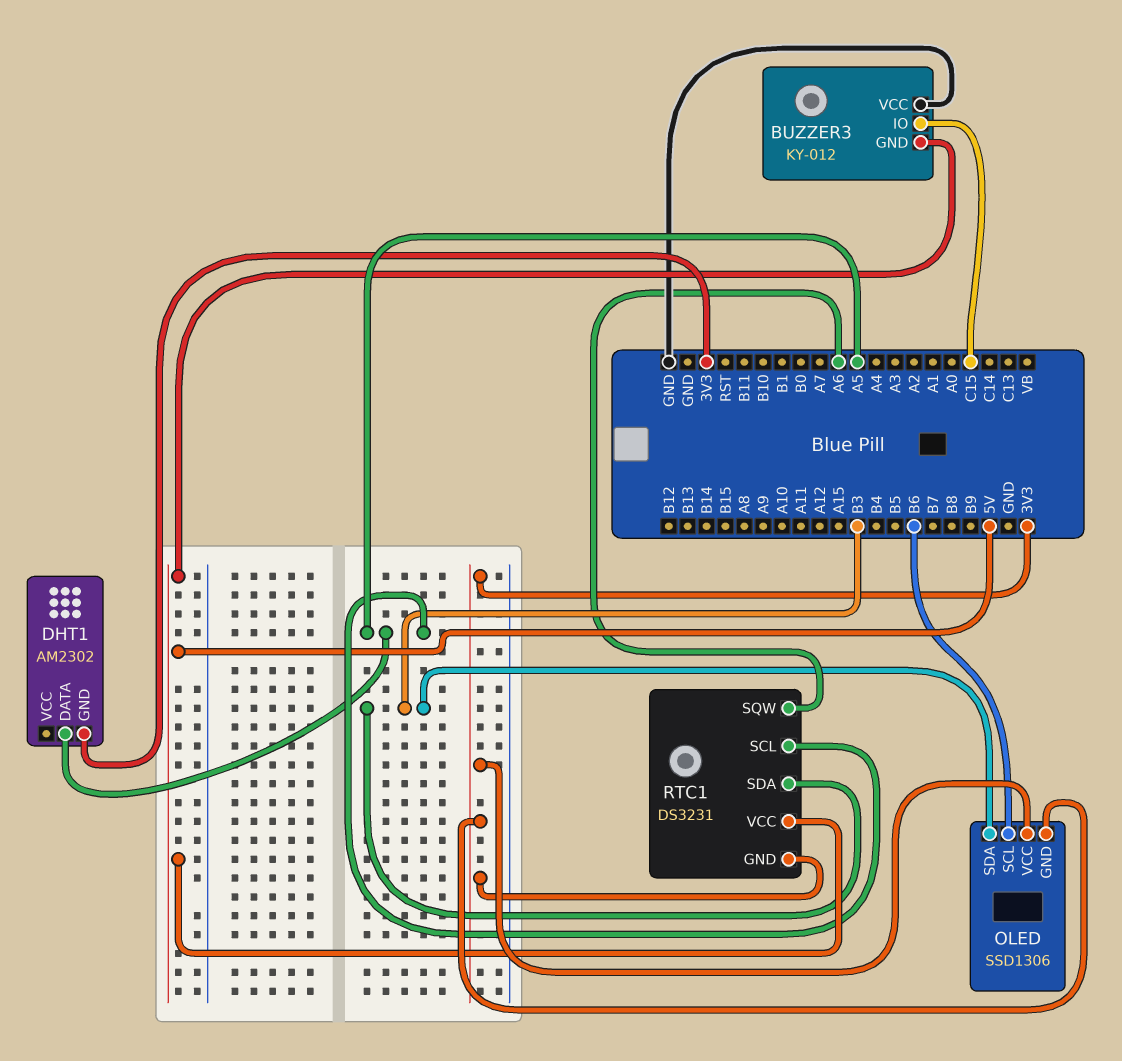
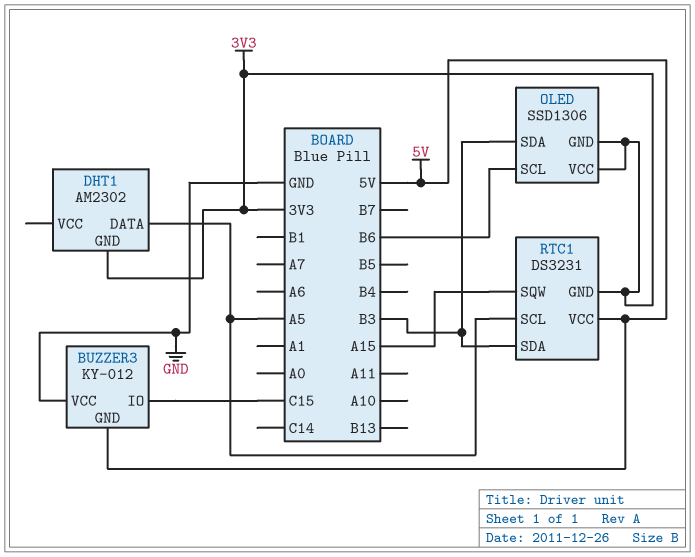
RTC1 pin SQW: A6 -> A15

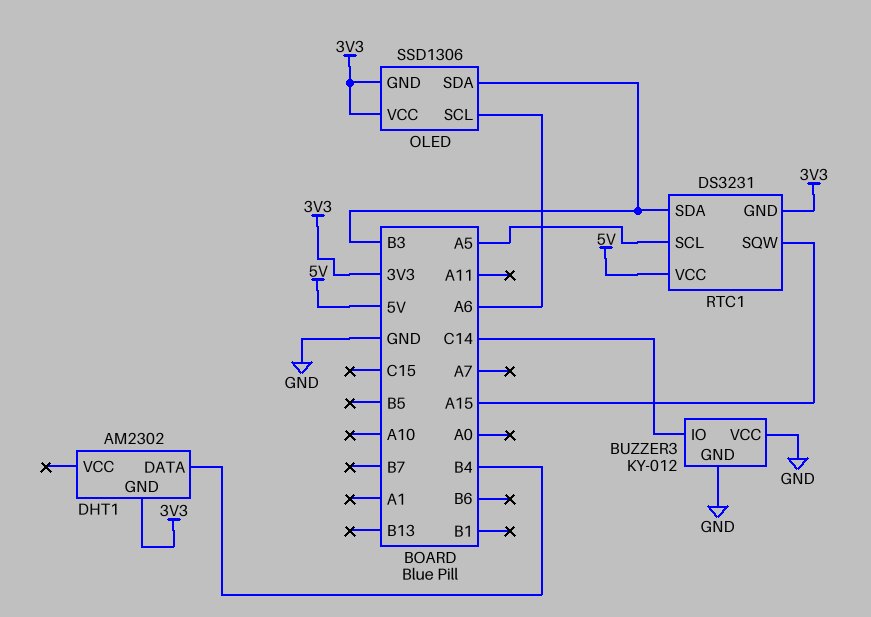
BUZZER3 pin GND: 5V -> GND
BUZZER3 pin IO: C15 -> C14
DHT1 pin DATA: A5 -> B4
OLED pin SCL: B6 -> A6

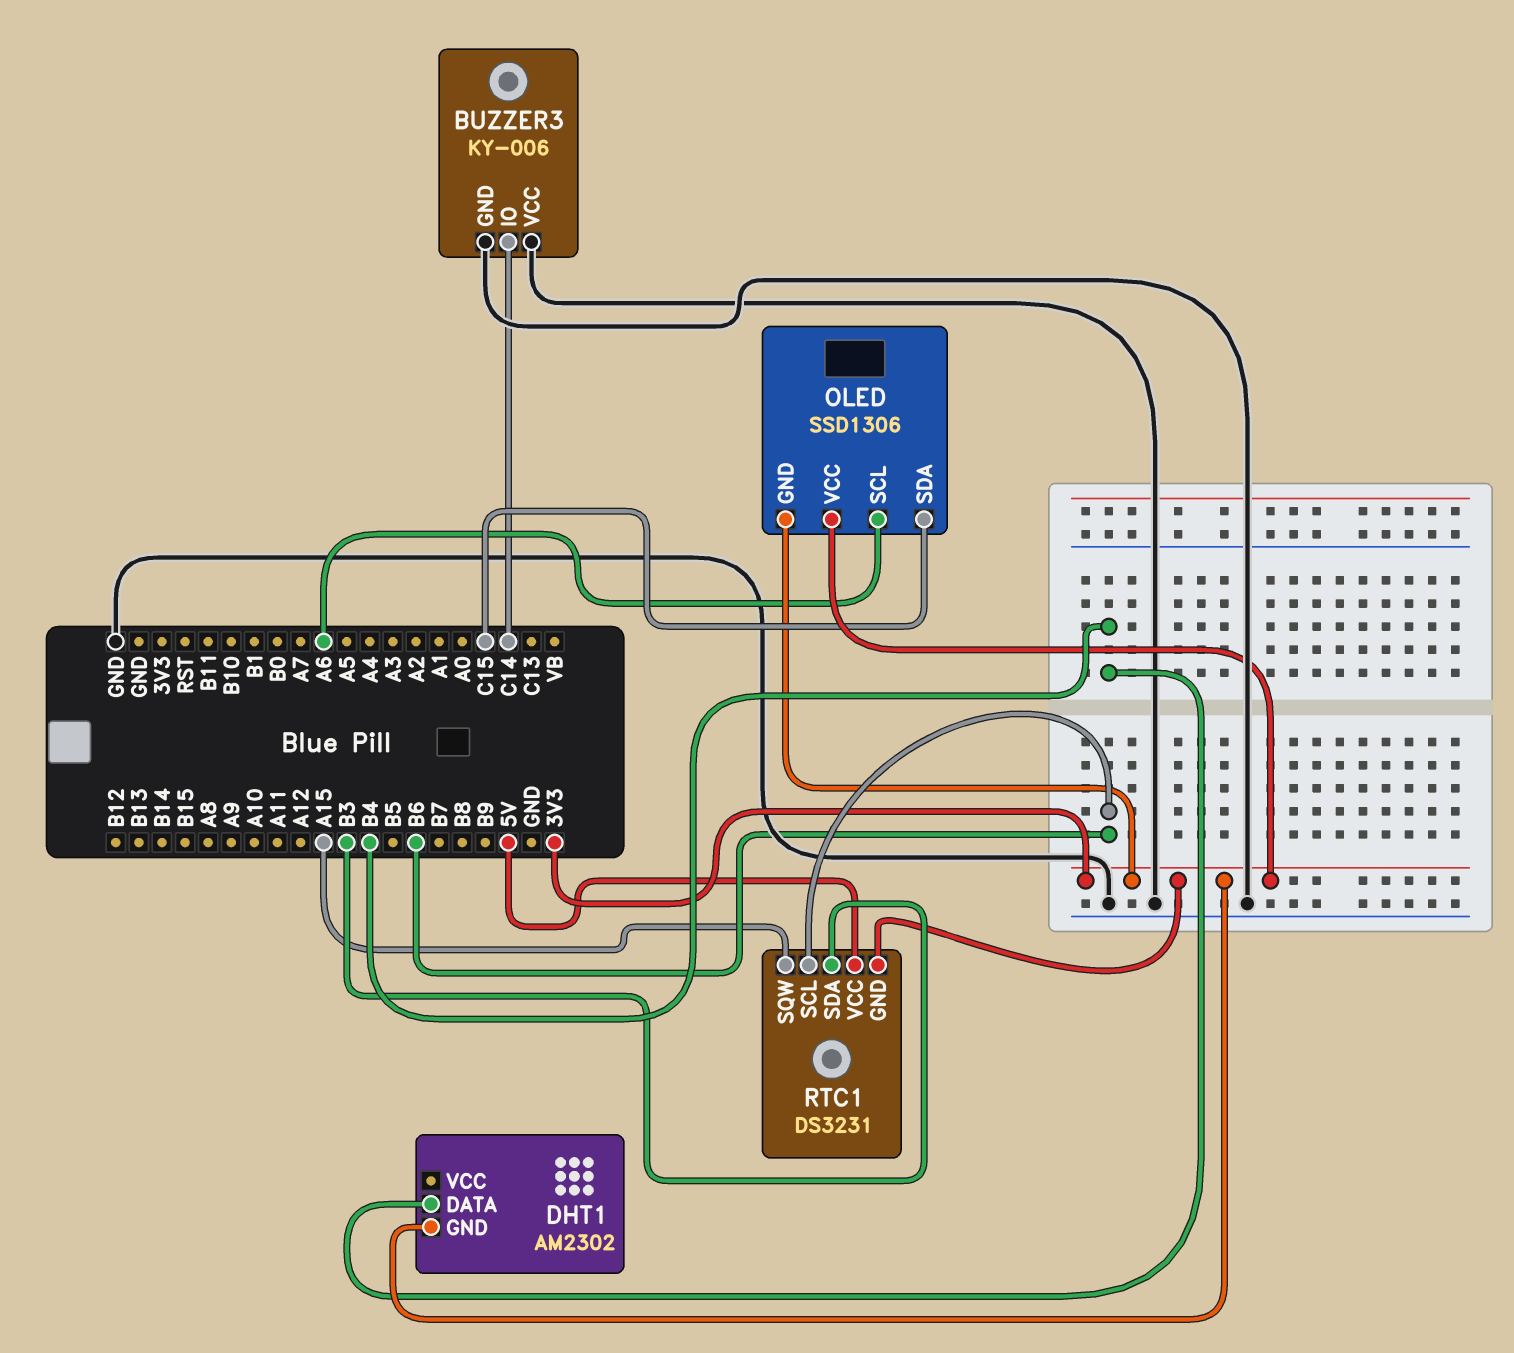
BUZZER3: KY-012 -> KY-006
OLED pin SDA: B3 -> C15
RTC1 pin SCL: A5 -> B6

